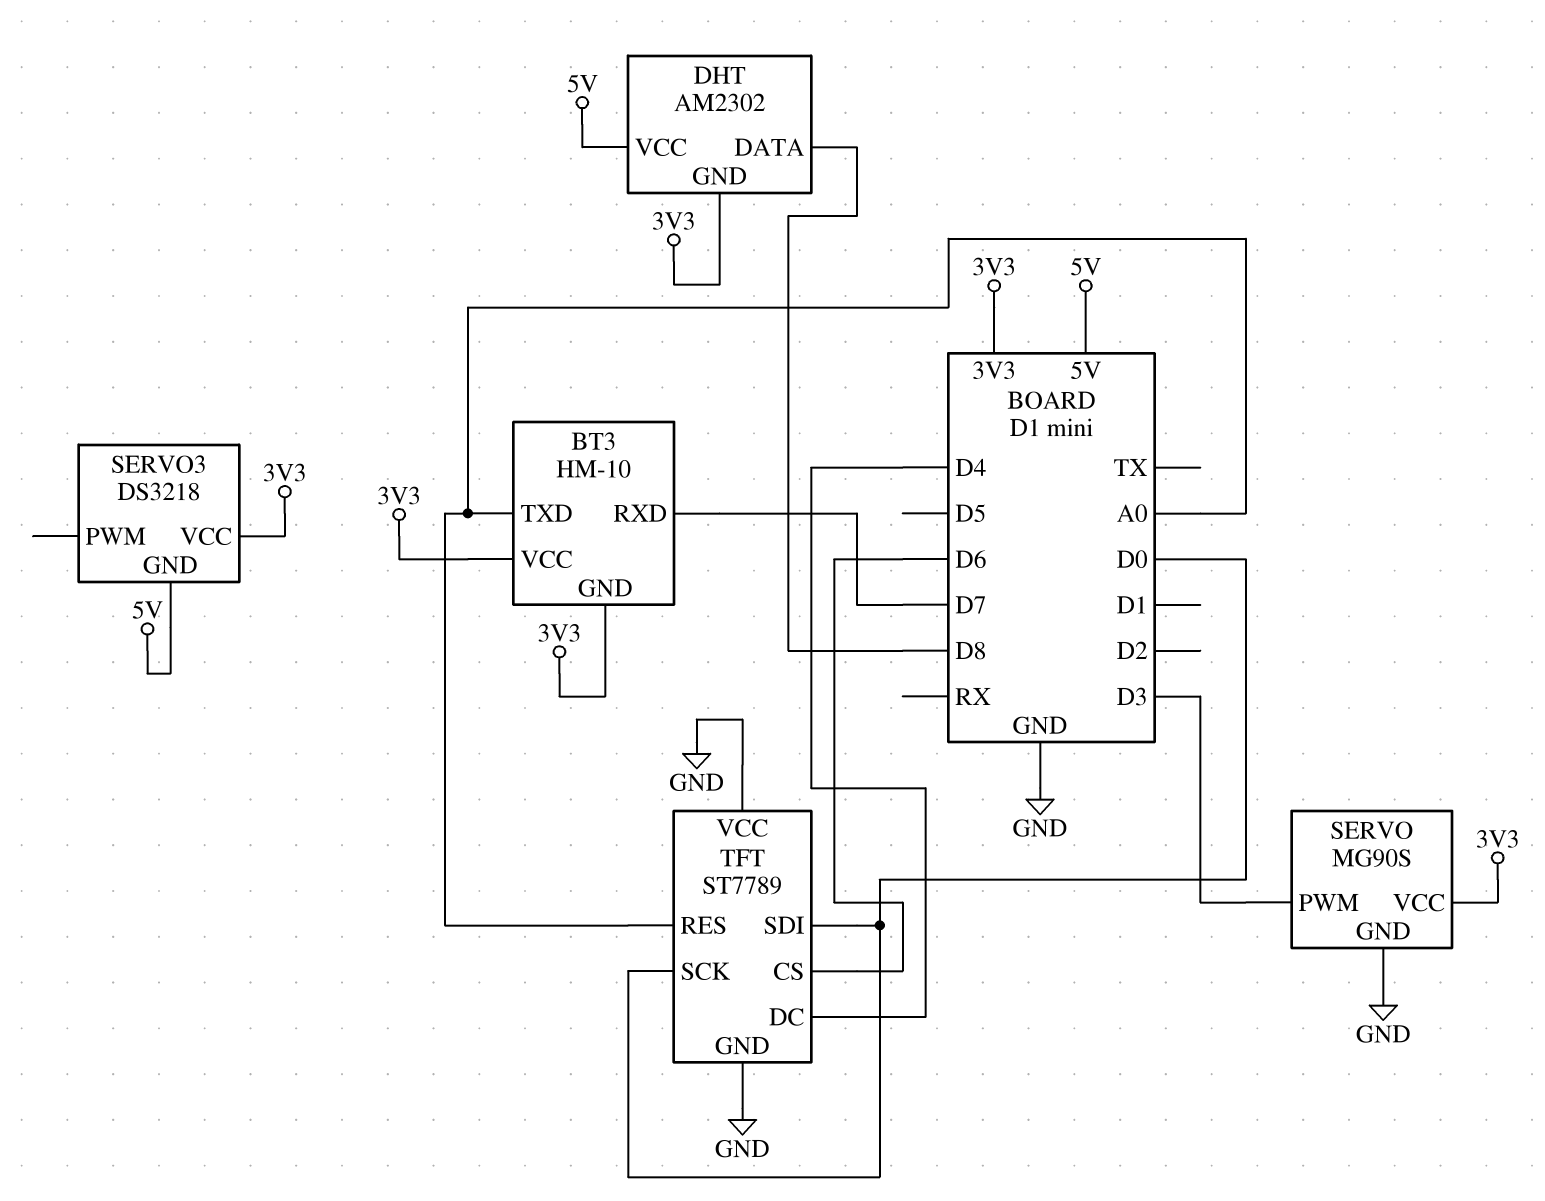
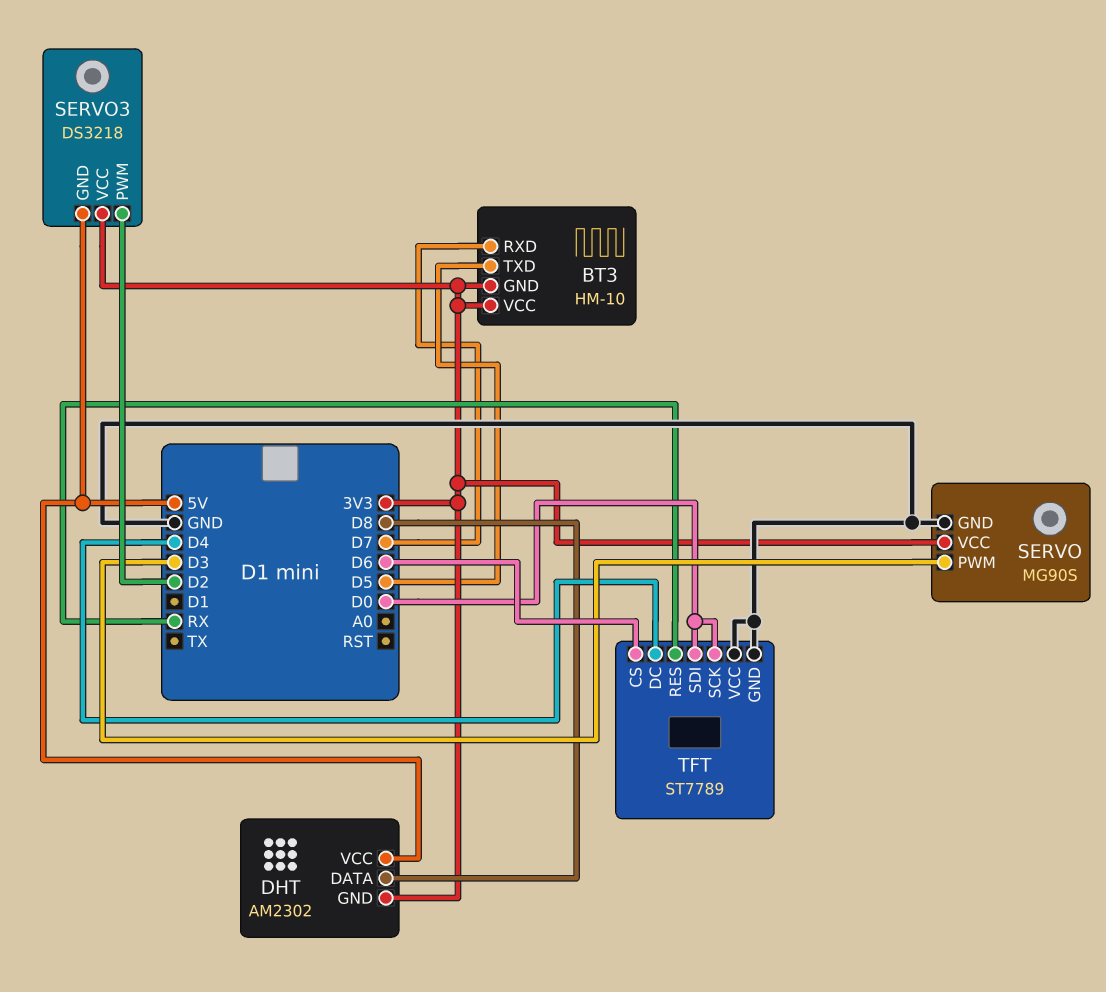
BT3 pin TXD: A0 -> D5
SERVO3 pin PWM: none -> D2
TFT pin RES: A0 -> RX

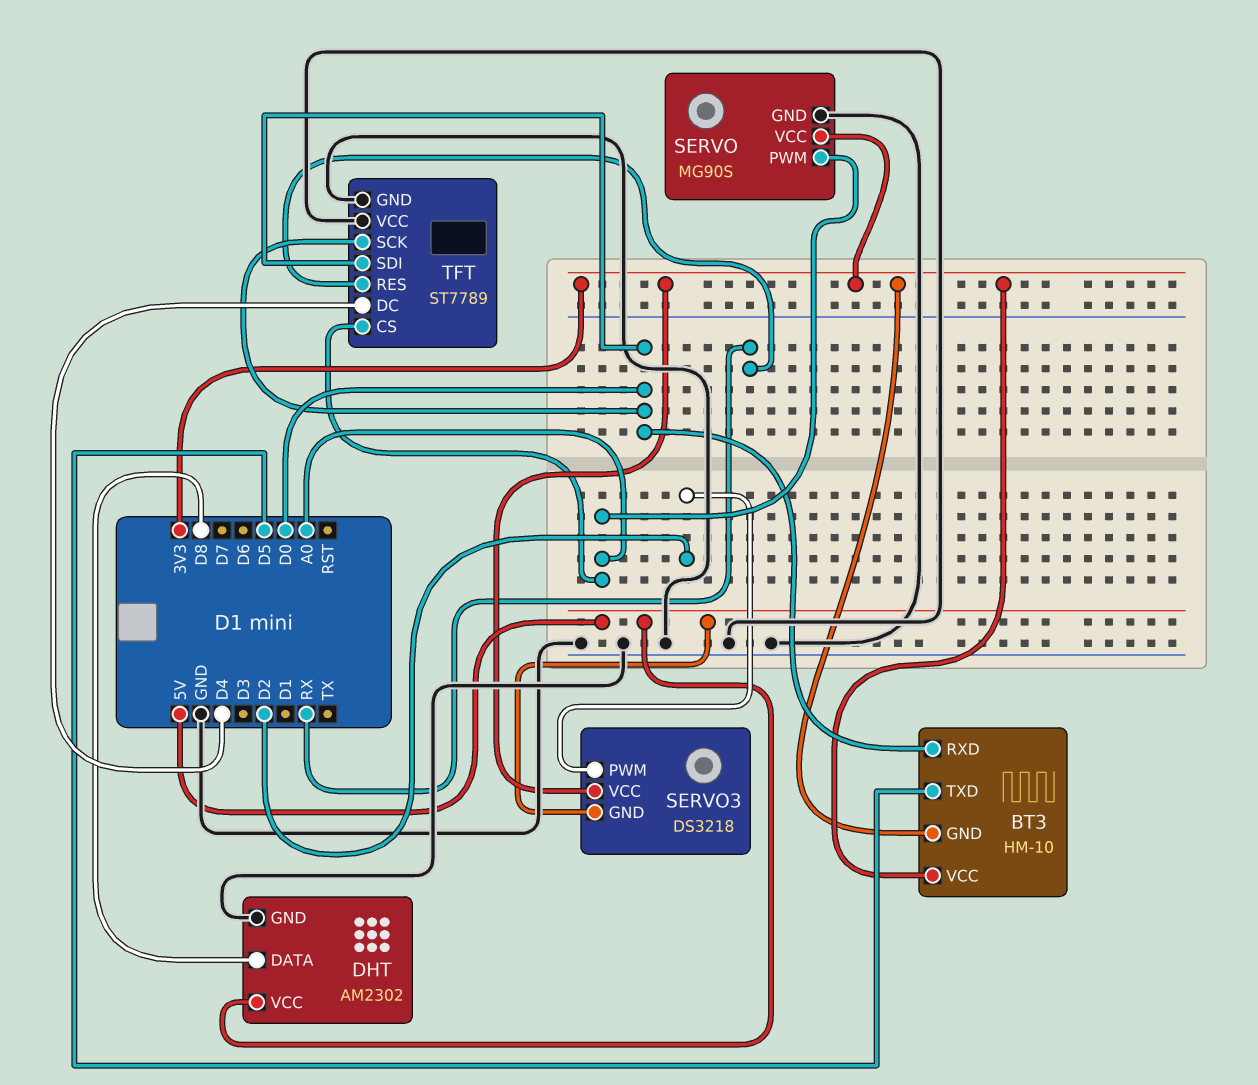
BT3 pin RXD: D7 -> D0
DHT pin GND: 3V3 -> GND
SERVO pin PWM: D3 -> A0
TFT pin CS: D6 -> A0

